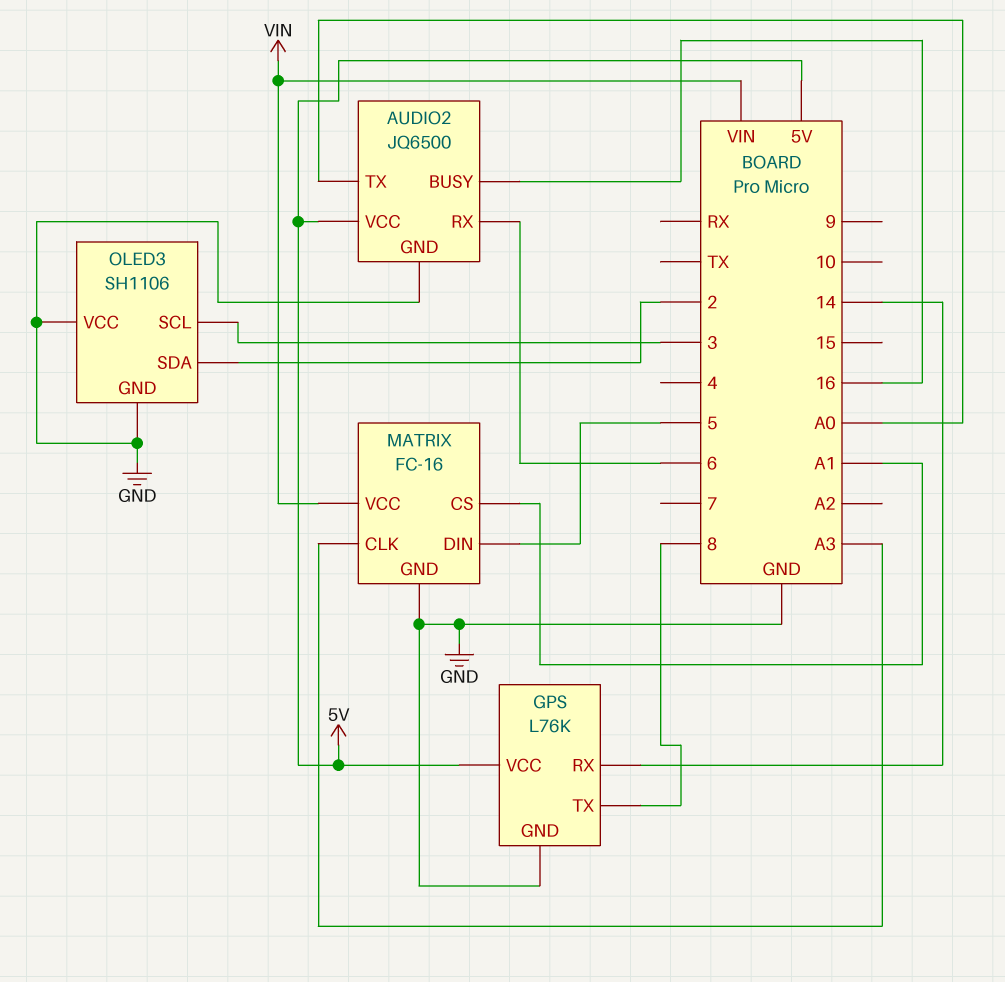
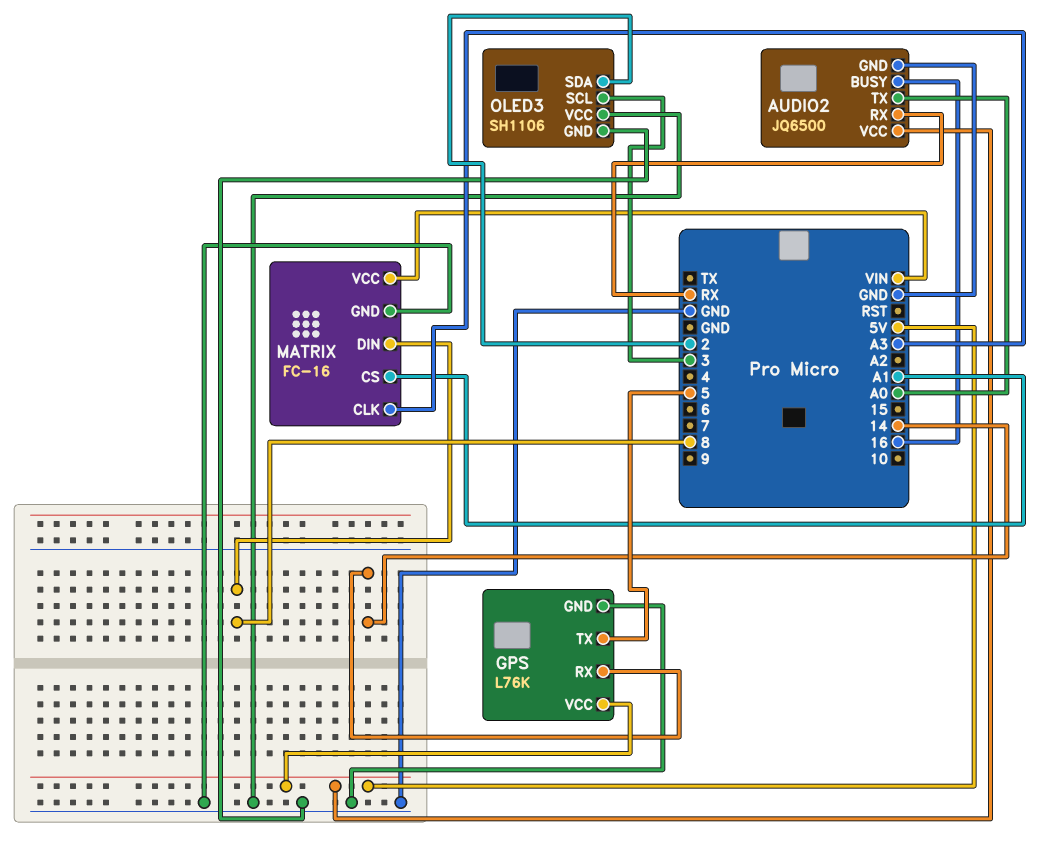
AUDIO2 pin RX: 6 -> RX
GPS pin TX: 8 -> 5
MATRIX pin DIN: 5 -> 8

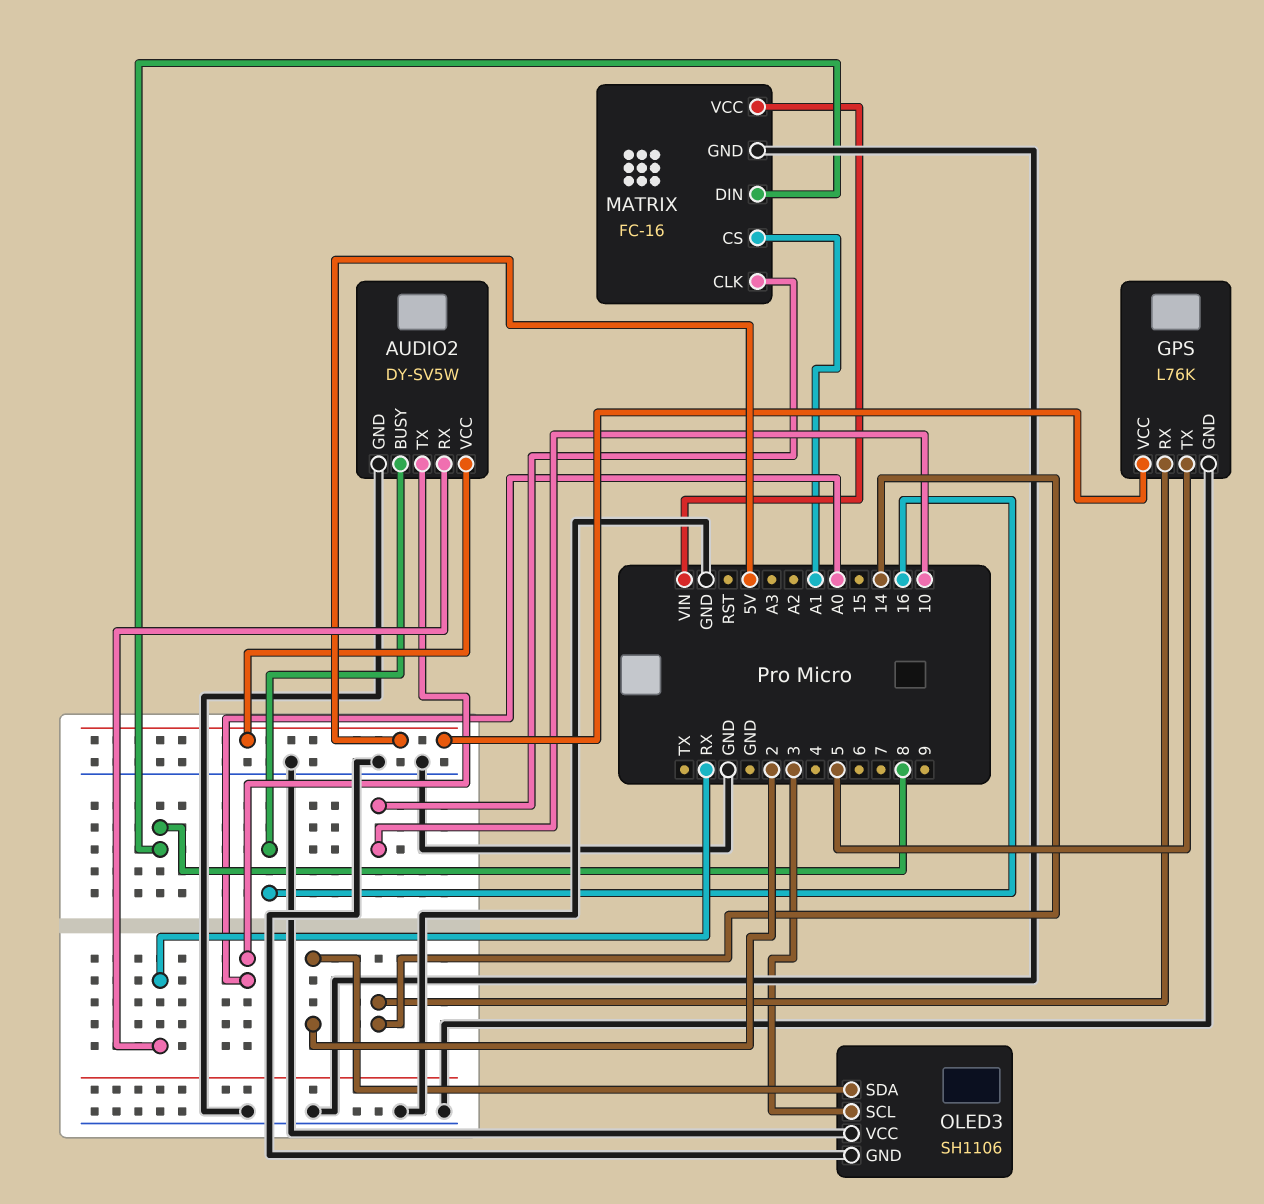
AUDIO2: JQ6500 -> DY-SV5W
MATRIX pin CLK: A3 -> 10

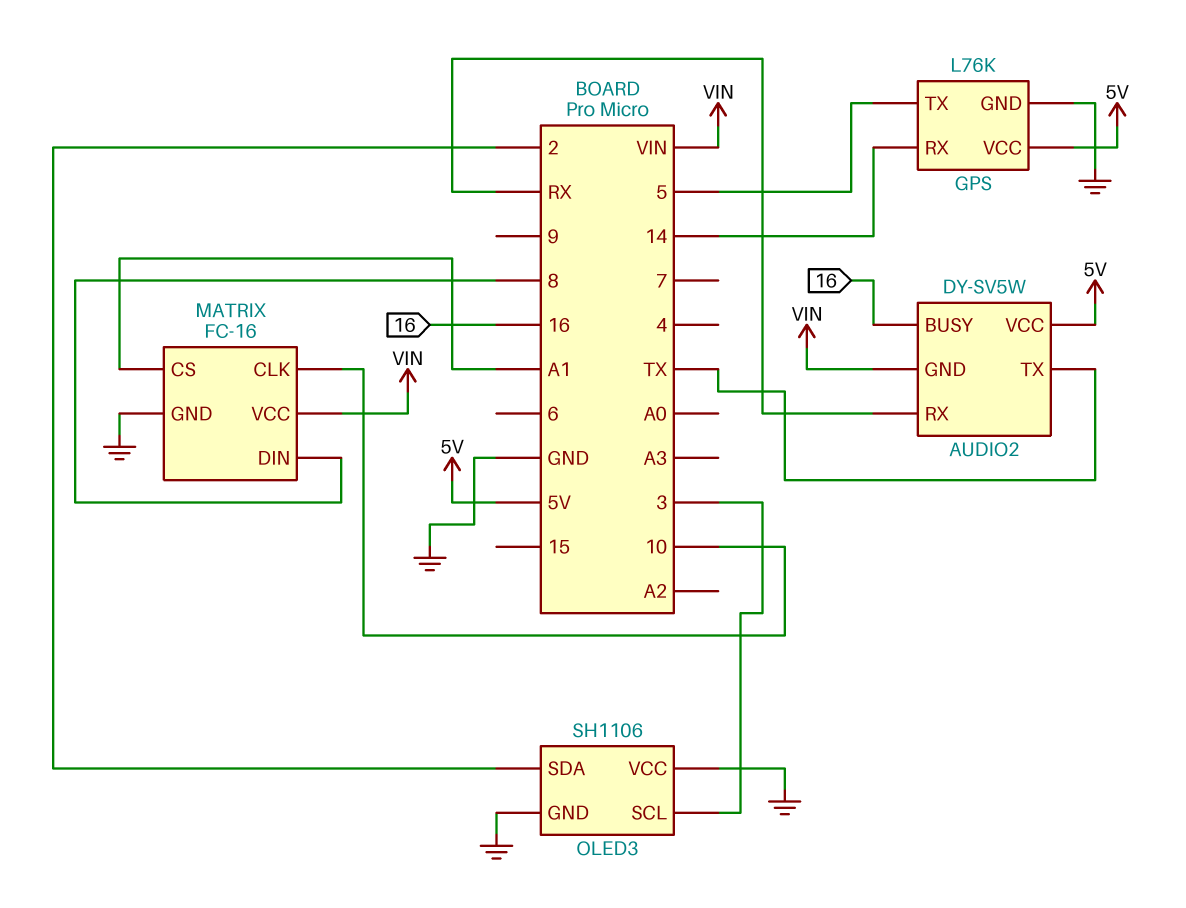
AUDIO2 pin GND: GND -> VIN
AUDIO2 pin TX: A0 -> TX

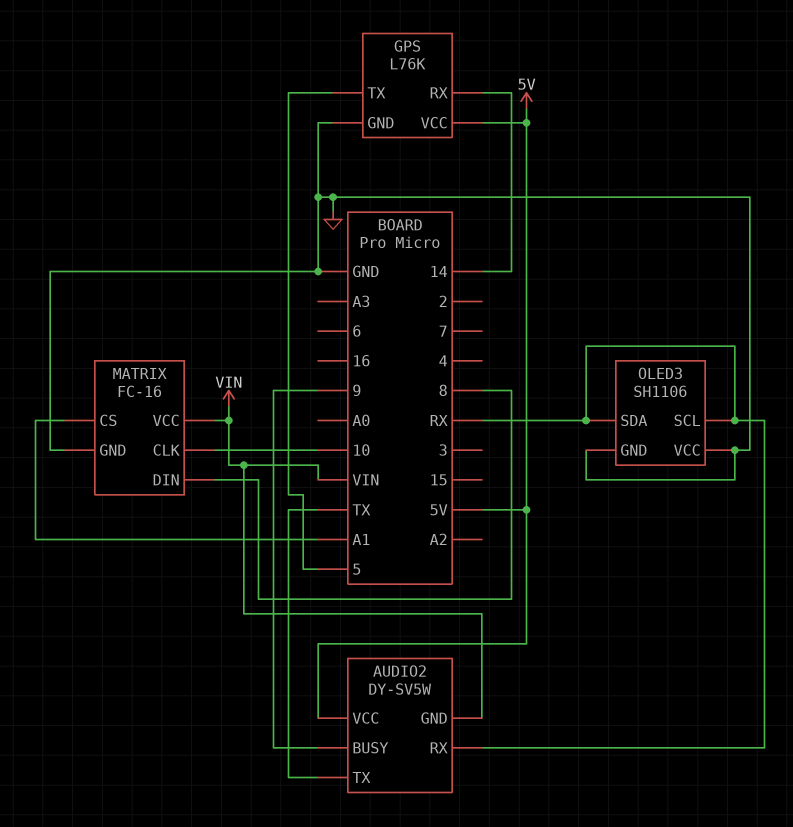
AUDIO2 pin BUSY: 16 -> 9
OLED3 pin SCL: 3 -> RX
OLED3 pin SDA: 2 -> RX

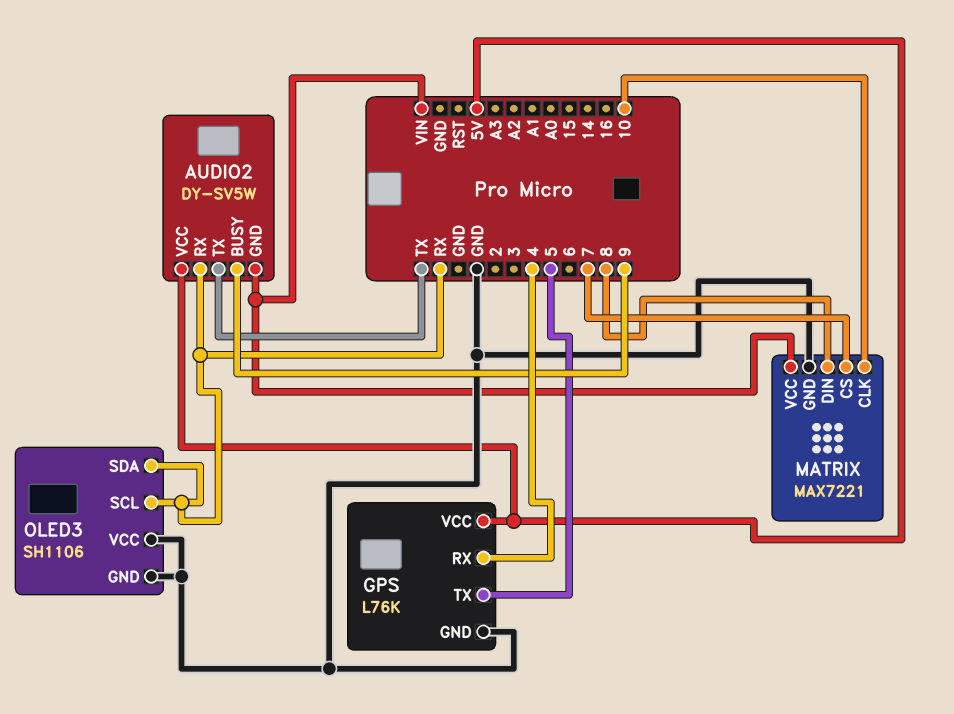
GPS pin RX: 14 -> 4
MATRIX: FC-16 -> MAX7221
MATRIX pin CS: A1 -> 7

